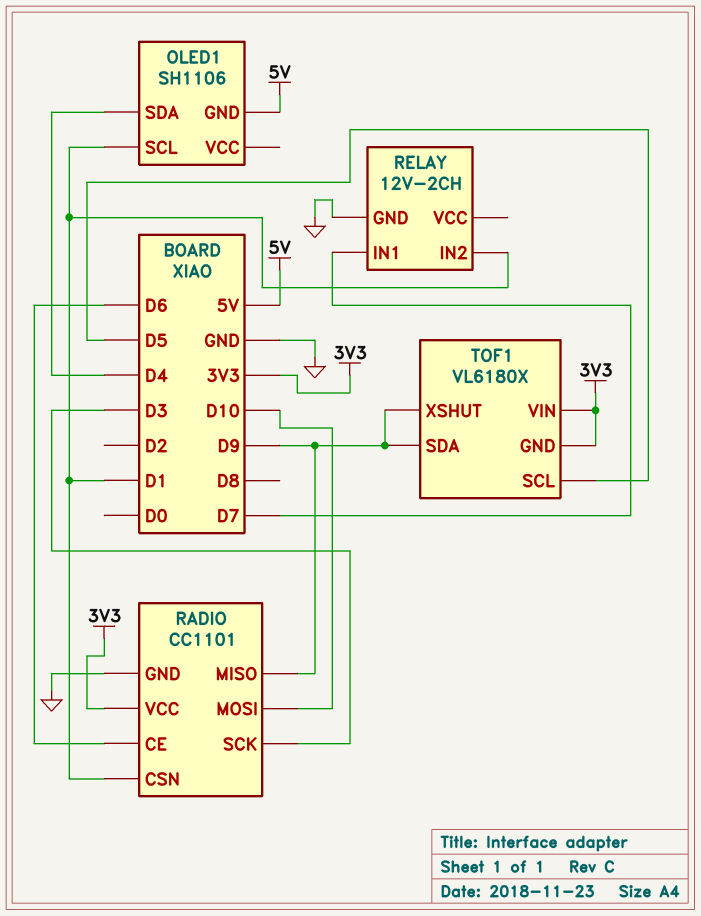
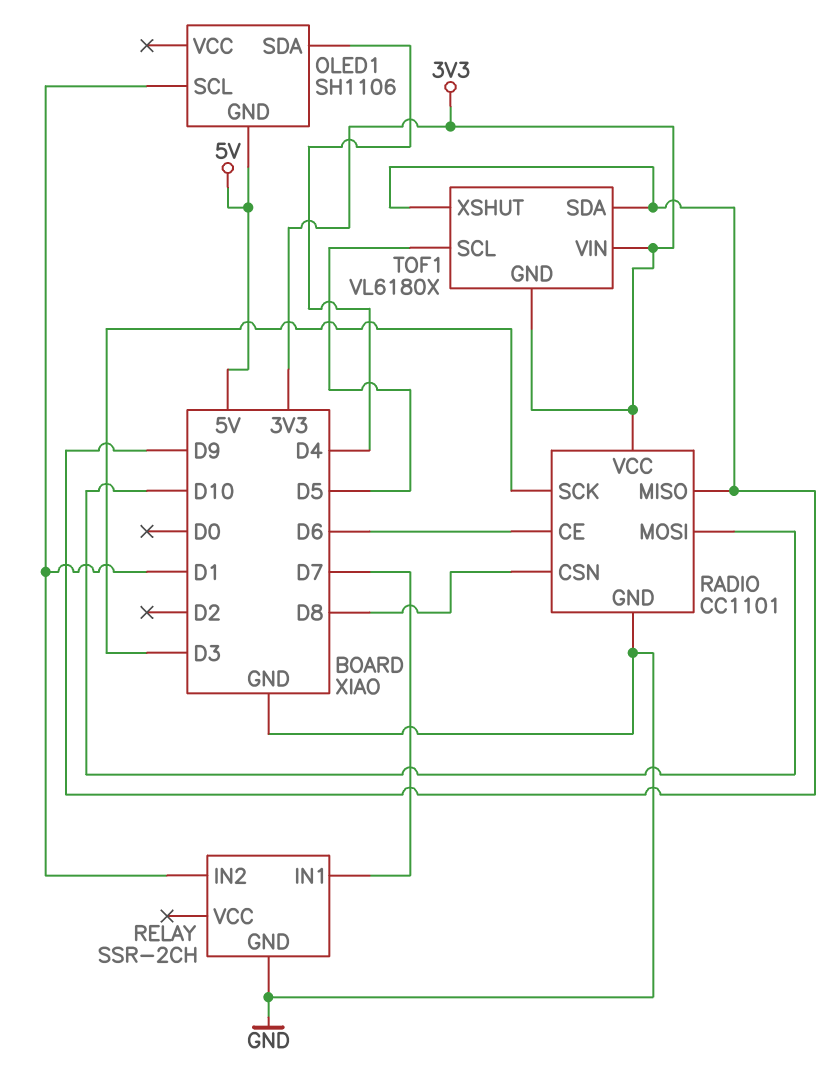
RADIO pin CSN: D1 -> D8
RELAY: 12V-2CH -> SSR-2CH

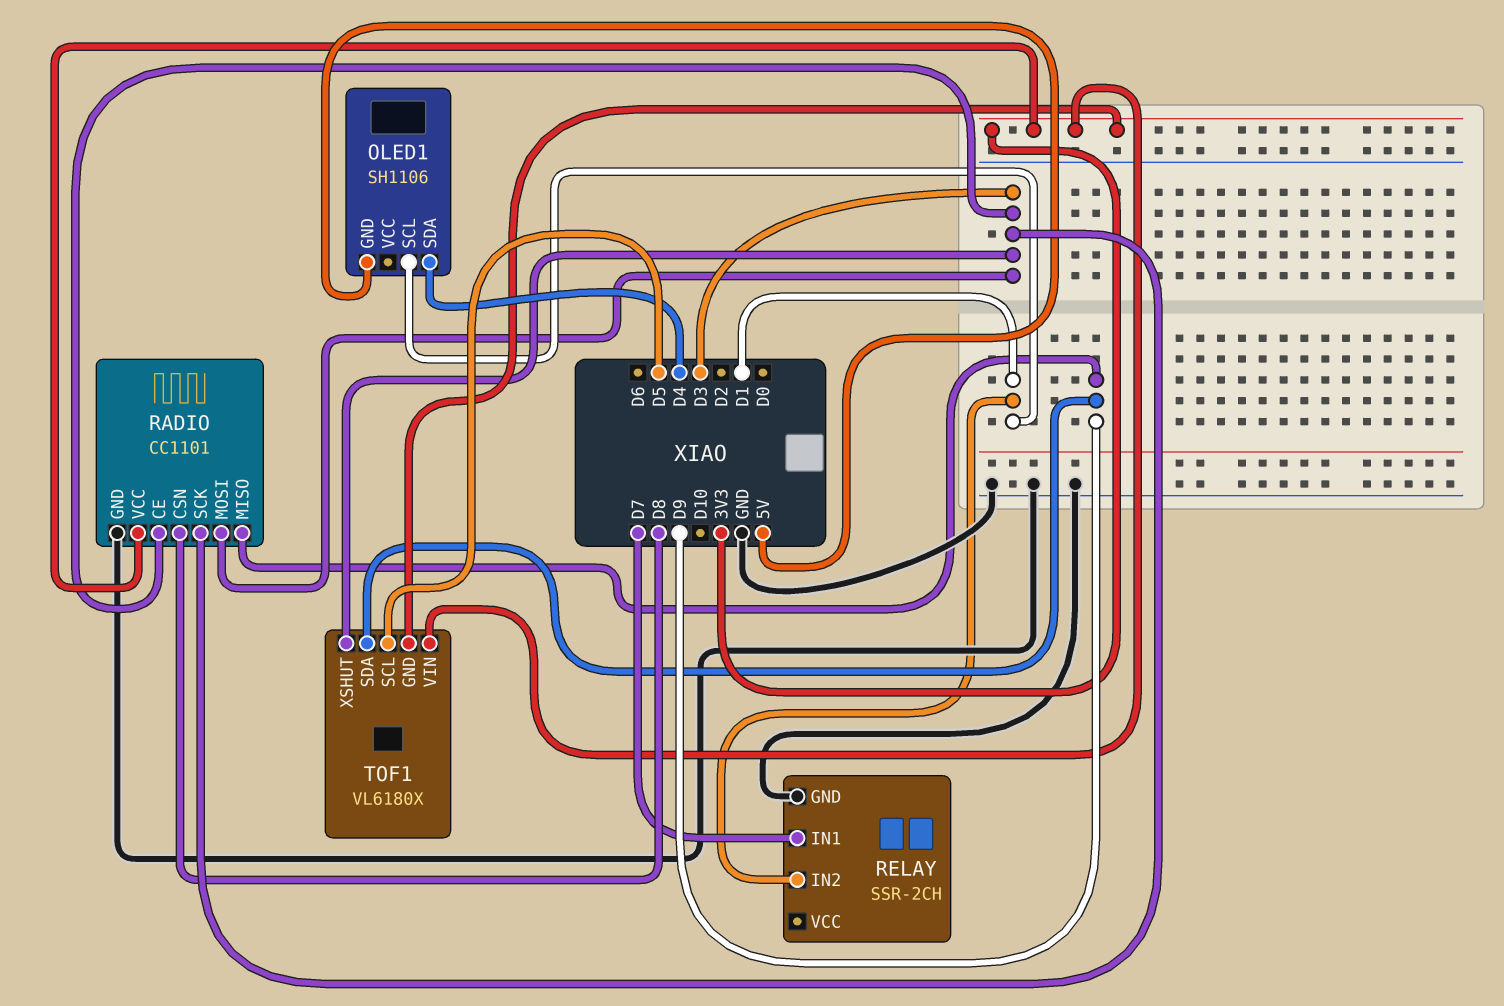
RADIO pin CE: D6 -> D3
RADIO pin MOSI: D10 -> D3
TOF1 pin XSHUT: D9 -> D3

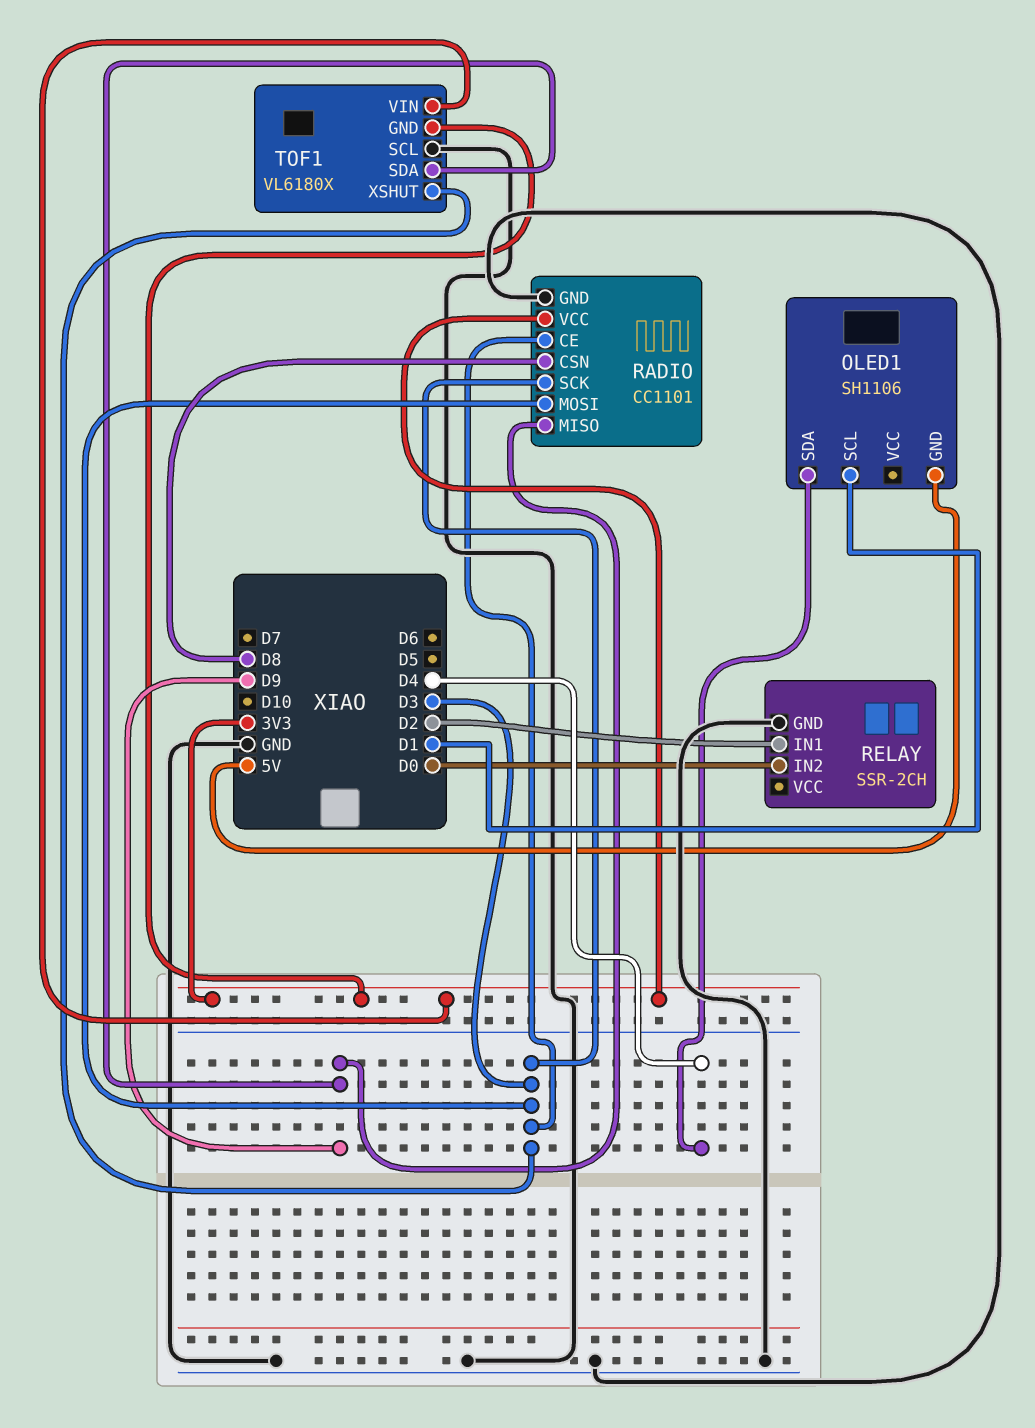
RELAY pin IN1: D7 -> D2
RELAY pin IN2: D1 -> D0
TOF1 pin SCL: D5 -> GND

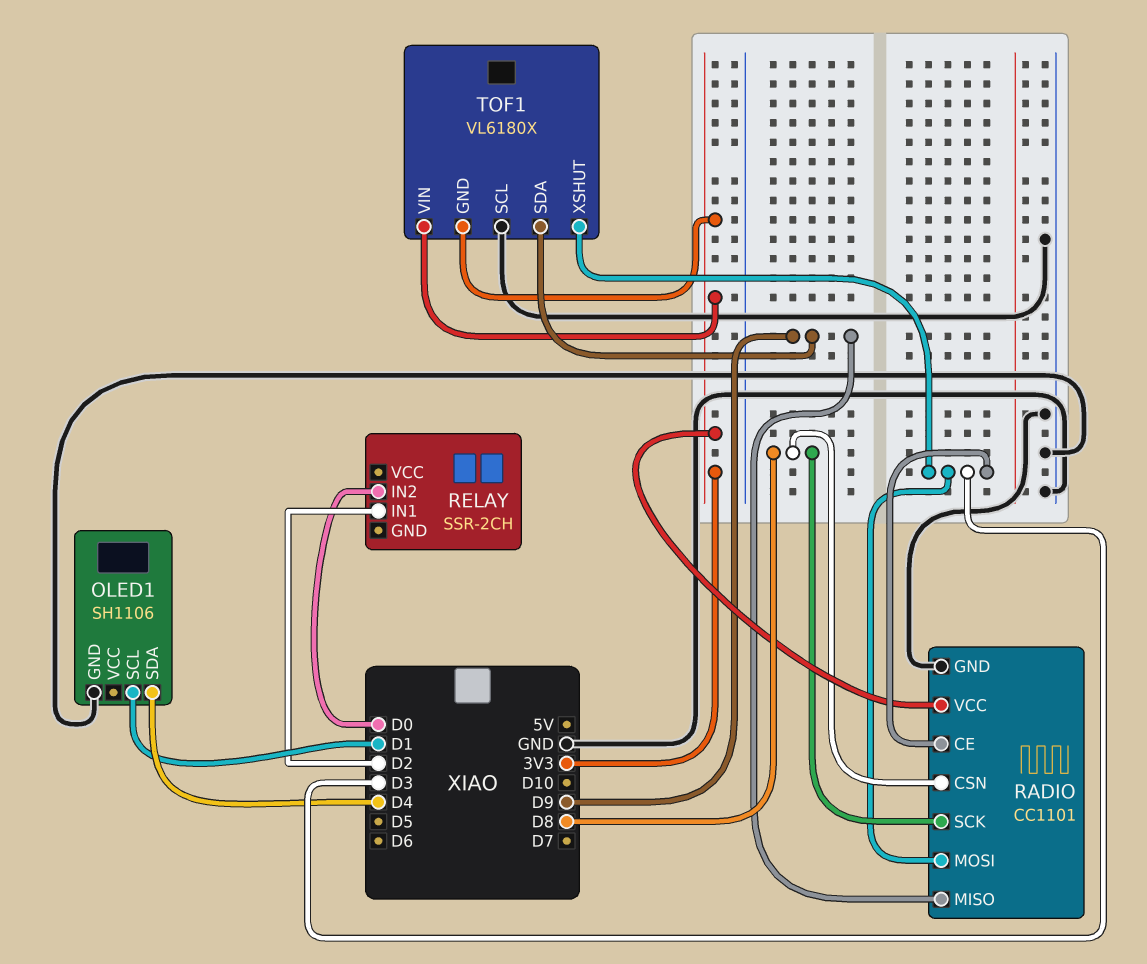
OLED1 pin GND: 5V -> GND
RADIO pin SCK: D3 -> D8
RELAY pin GND: GND -> none

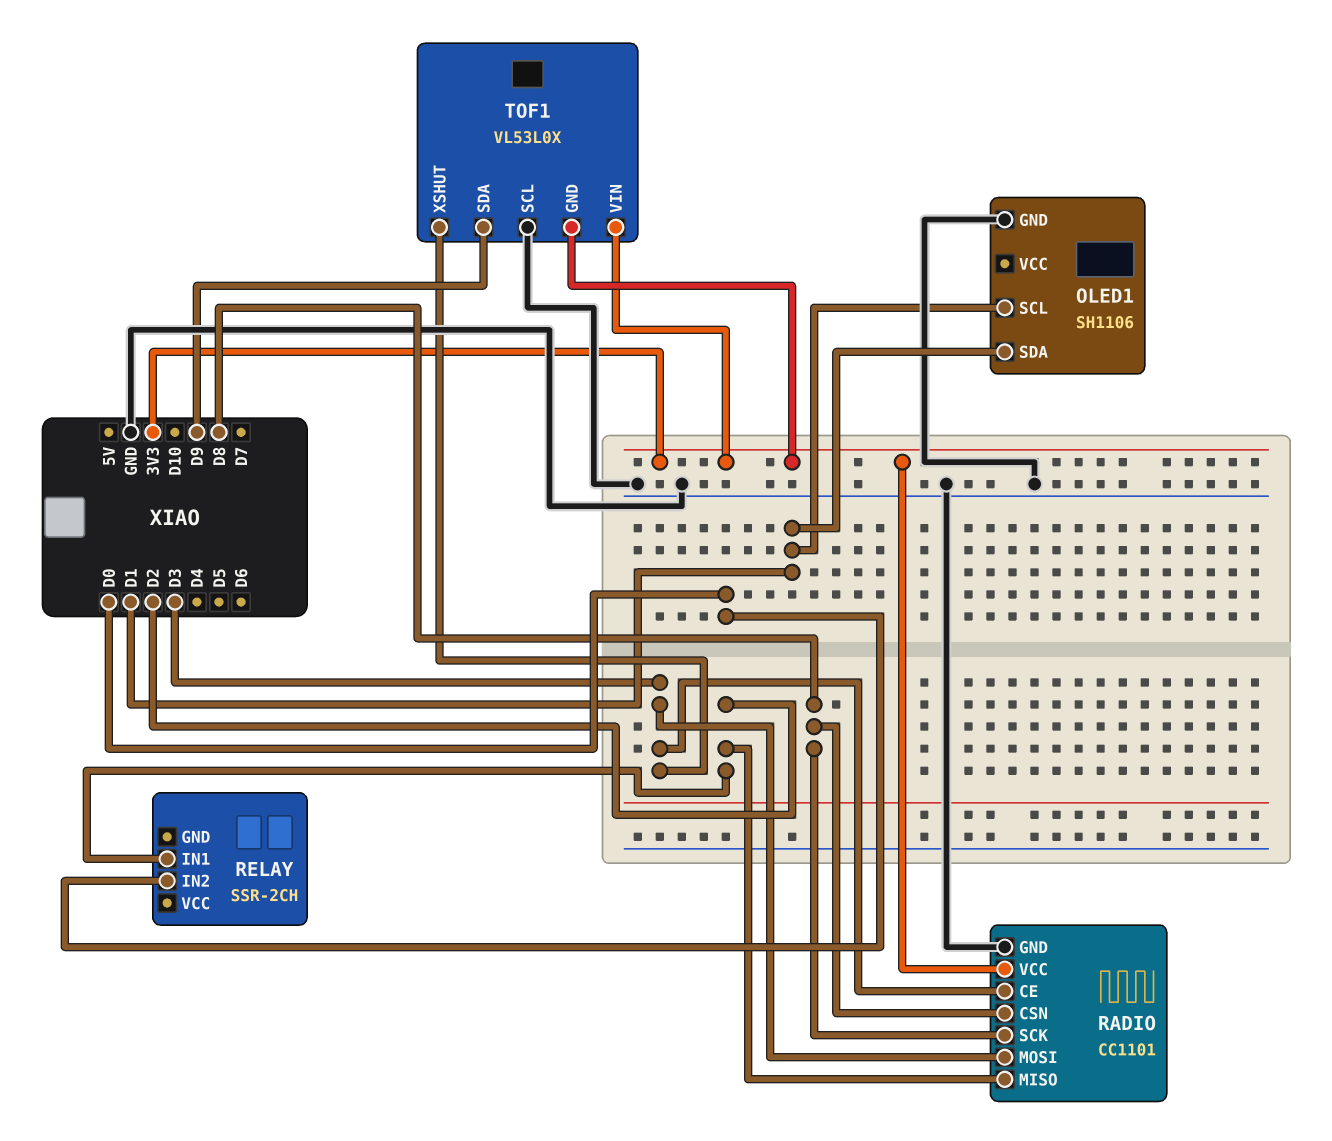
OLED1 pin SDA: D4 -> D1
RADIO pin MISO: D9 -> D2
TOF1: VL6180X -> VL53L0X

